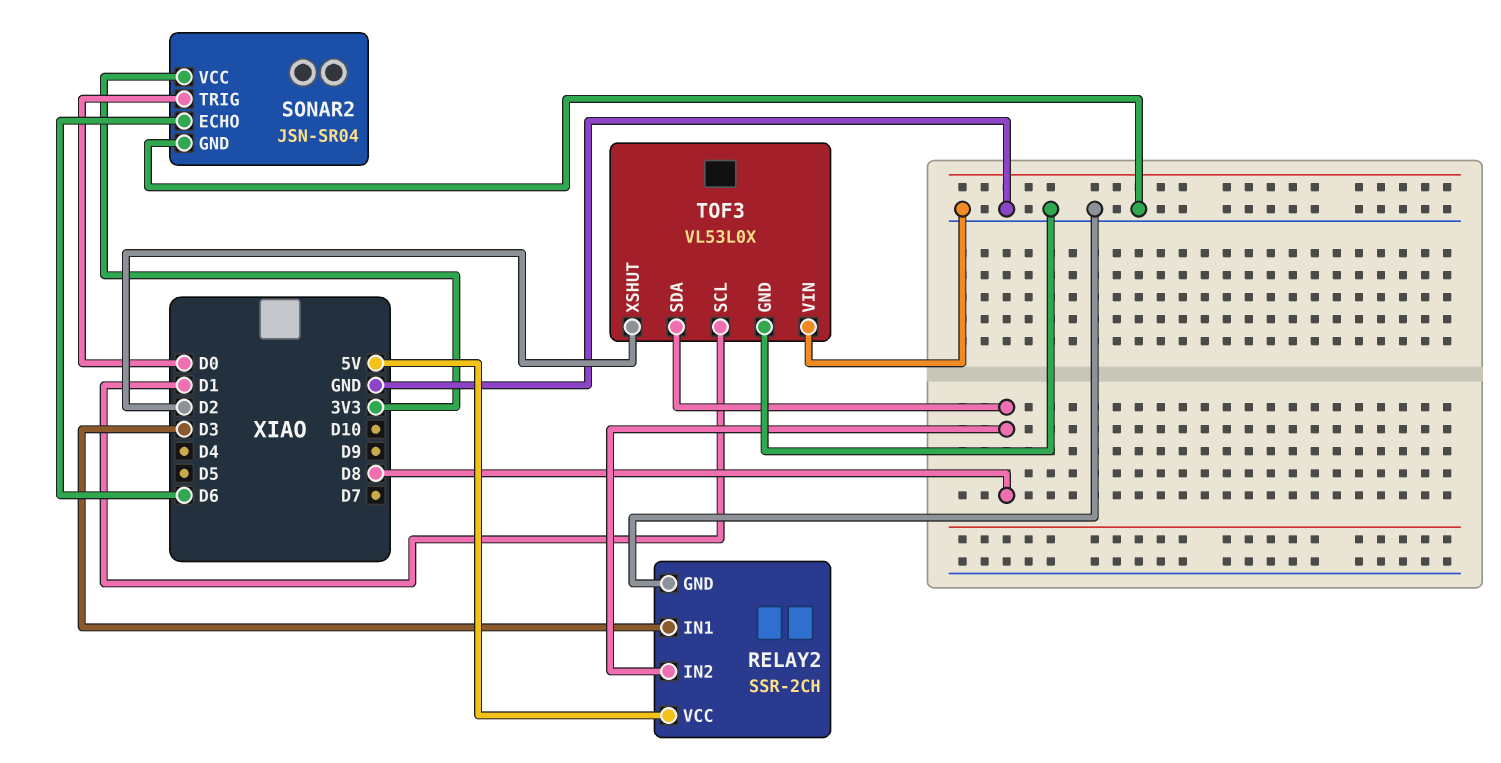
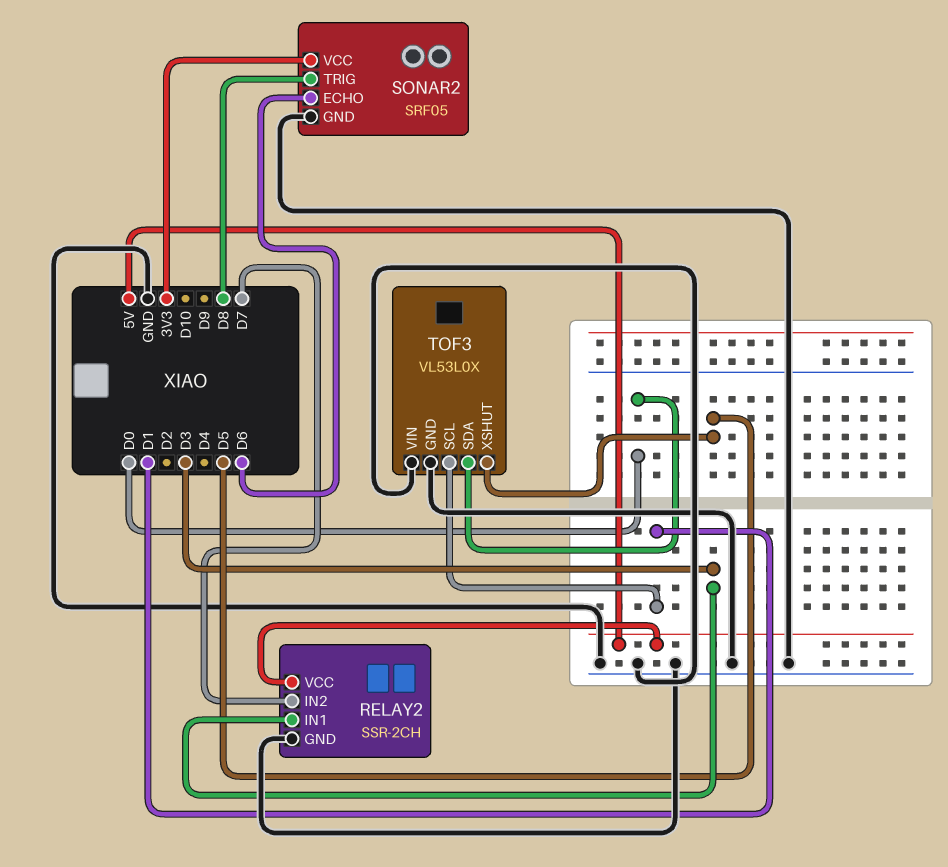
RELAY2 pin IN2: D8 -> D7
SONAR2: JSN-SR04 -> SRF05
SONAR2 pin TRIG: D0 -> D8
TOF3 pin SDA: D8 -> D0
TOF3 pin XSHUT: D2 -> D5

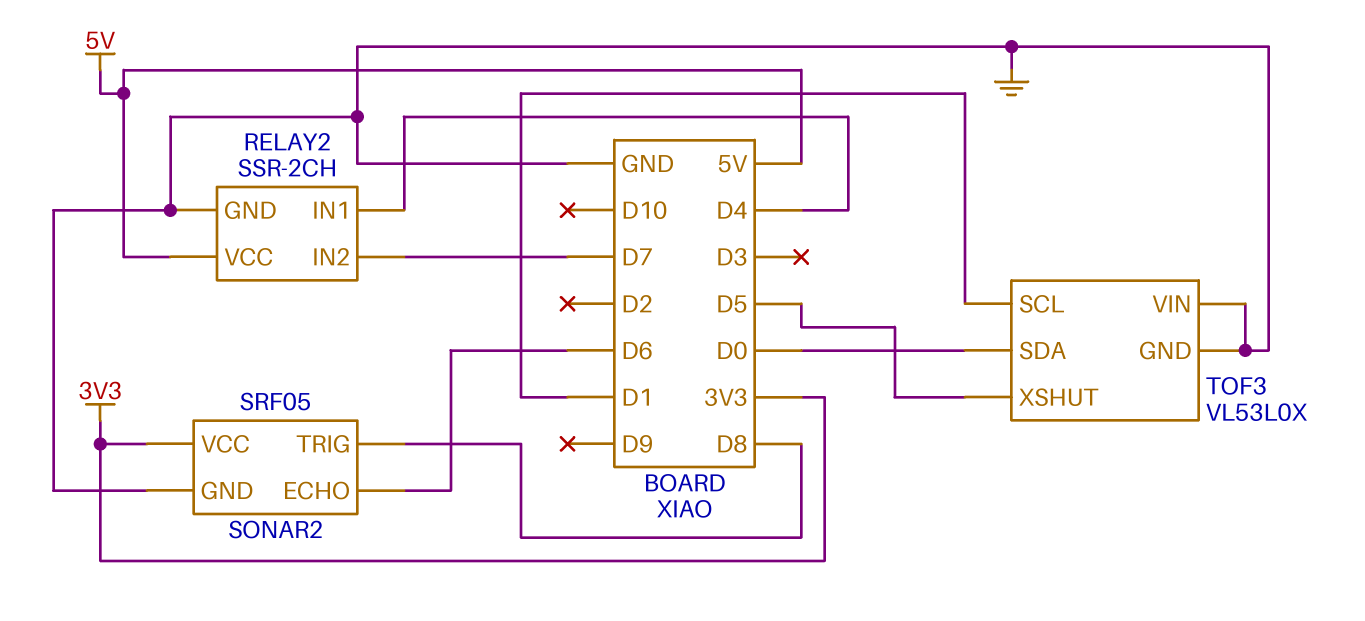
RELAY2 pin IN1: D3 -> D4

